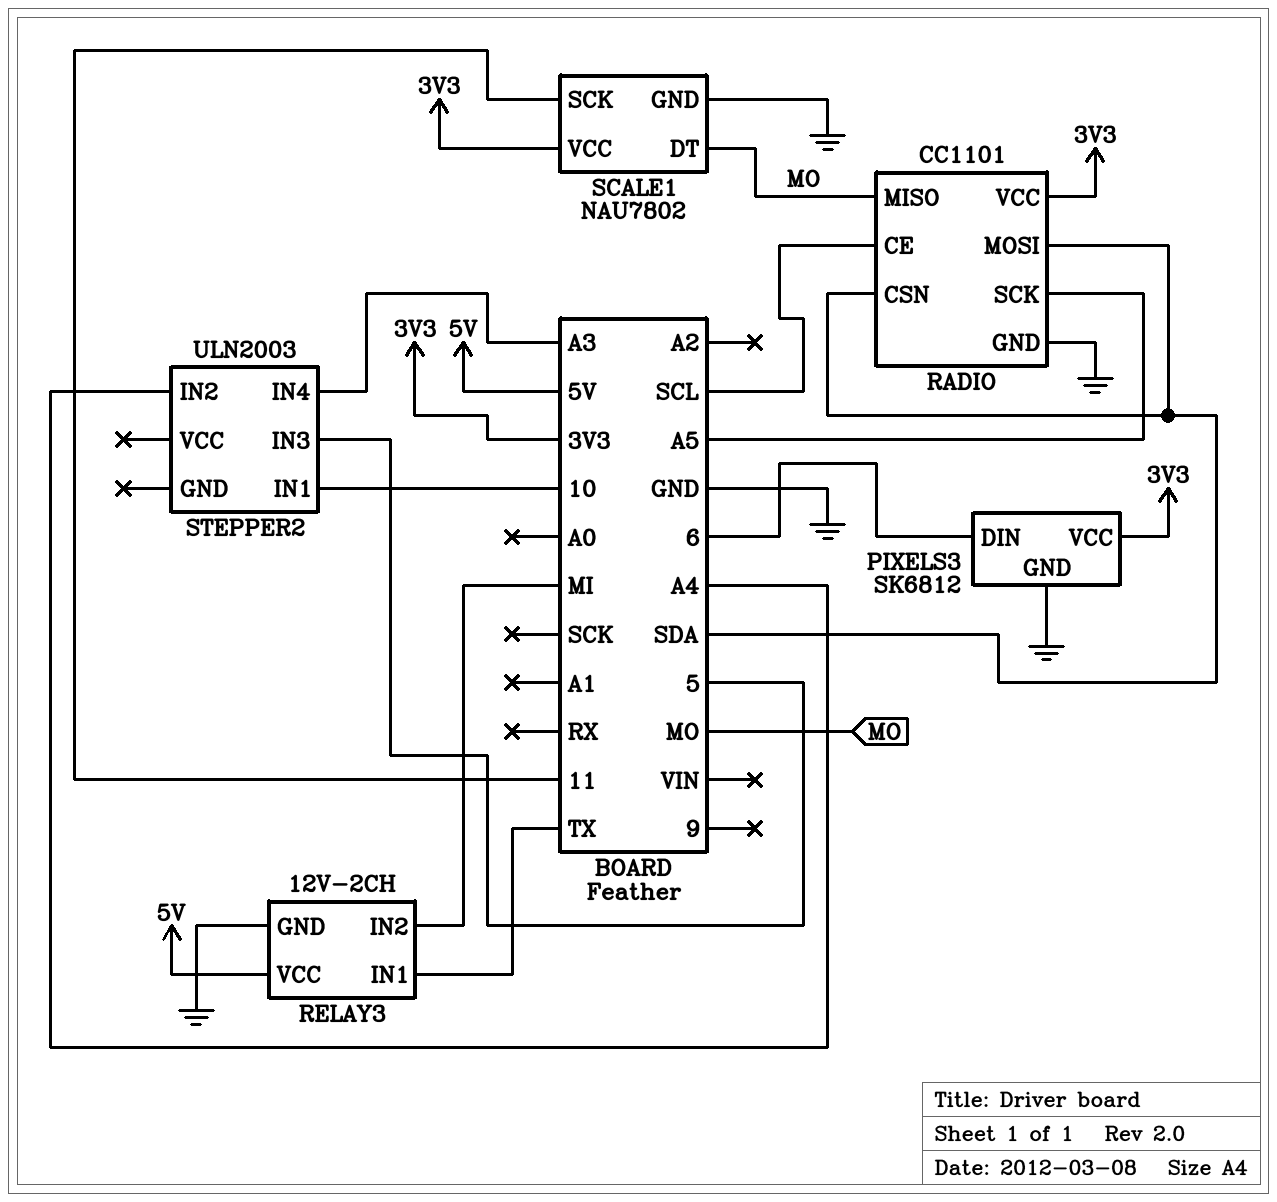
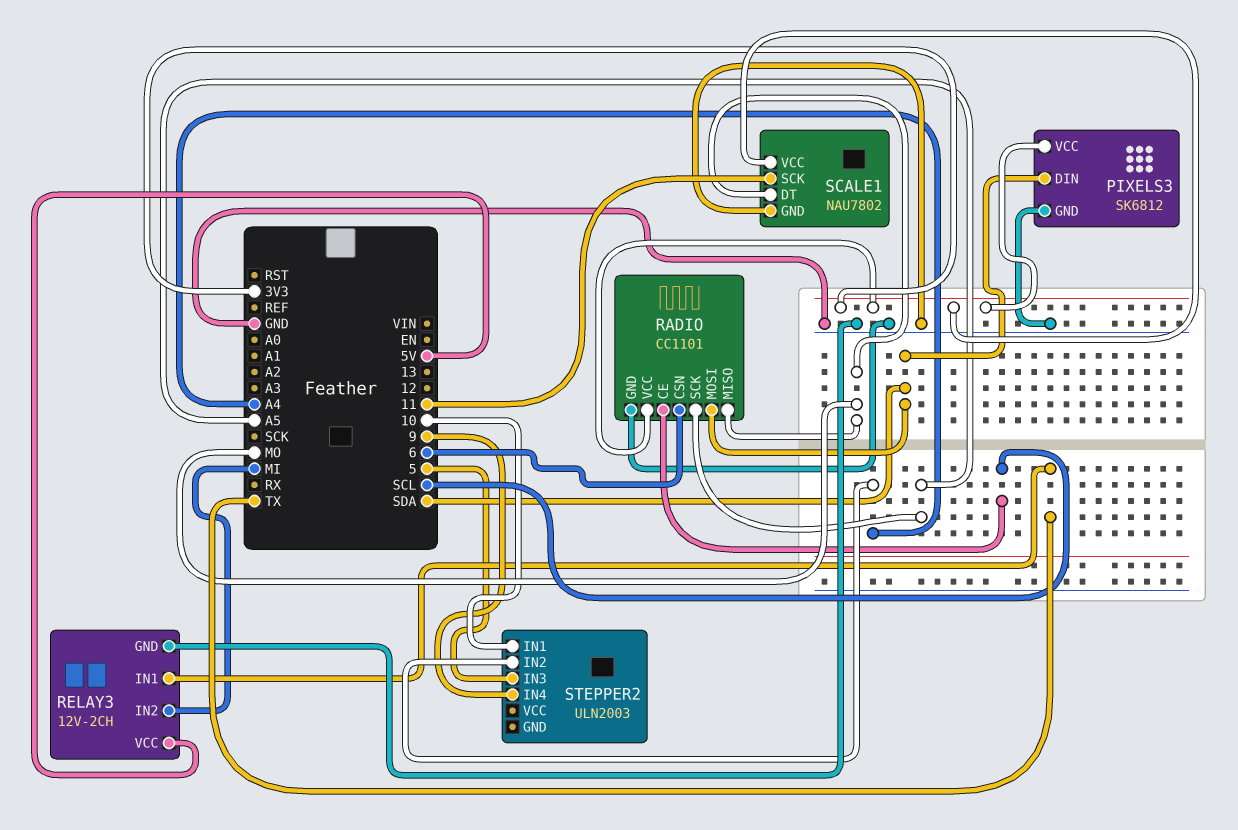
PIXELS3 pin DIN: 6 -> SDA
RADIO pin CSN: SDA -> 6
STEPPER2 pin IN4: A3 -> 9

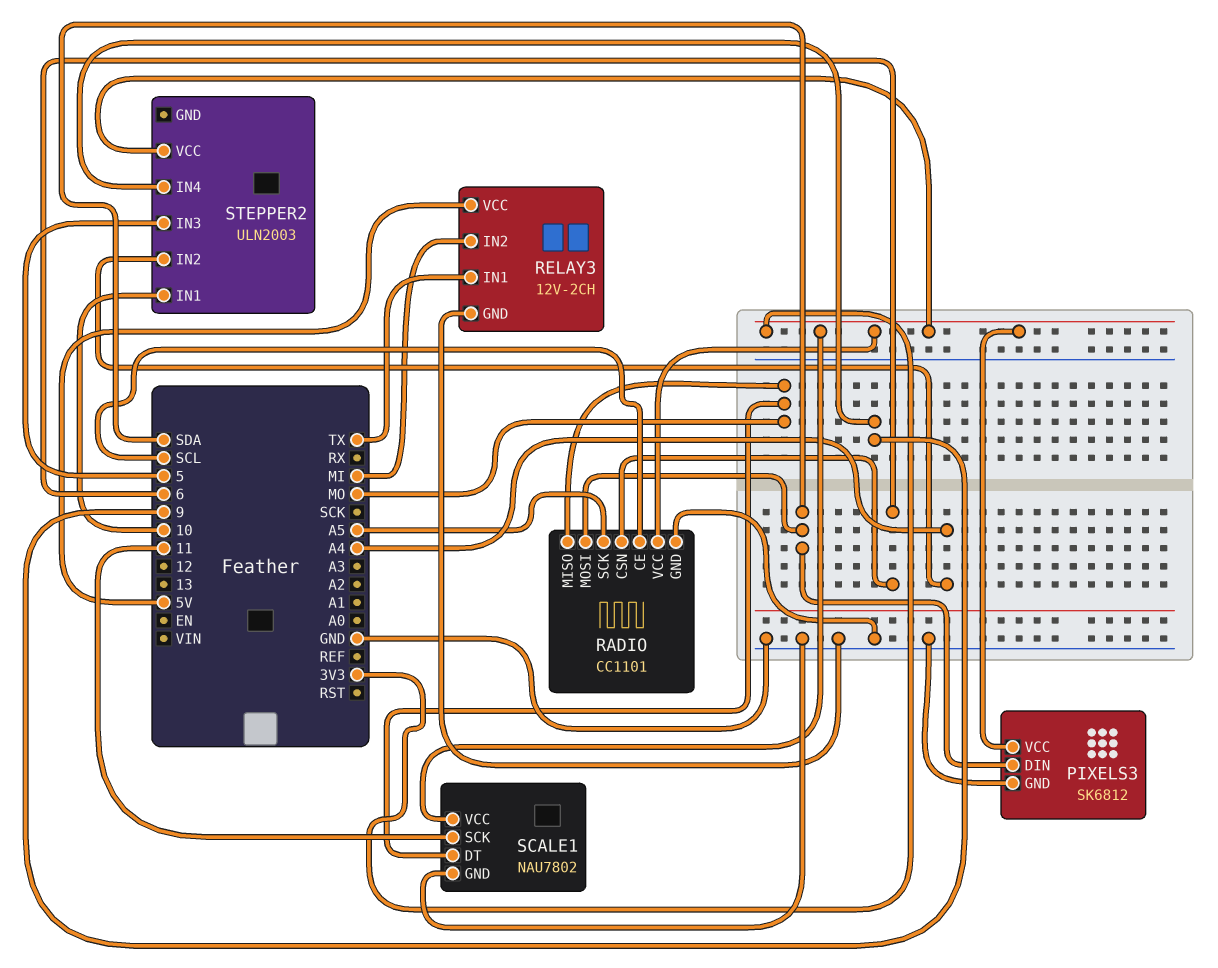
STEPPER2 pin VCC: none -> 3V3

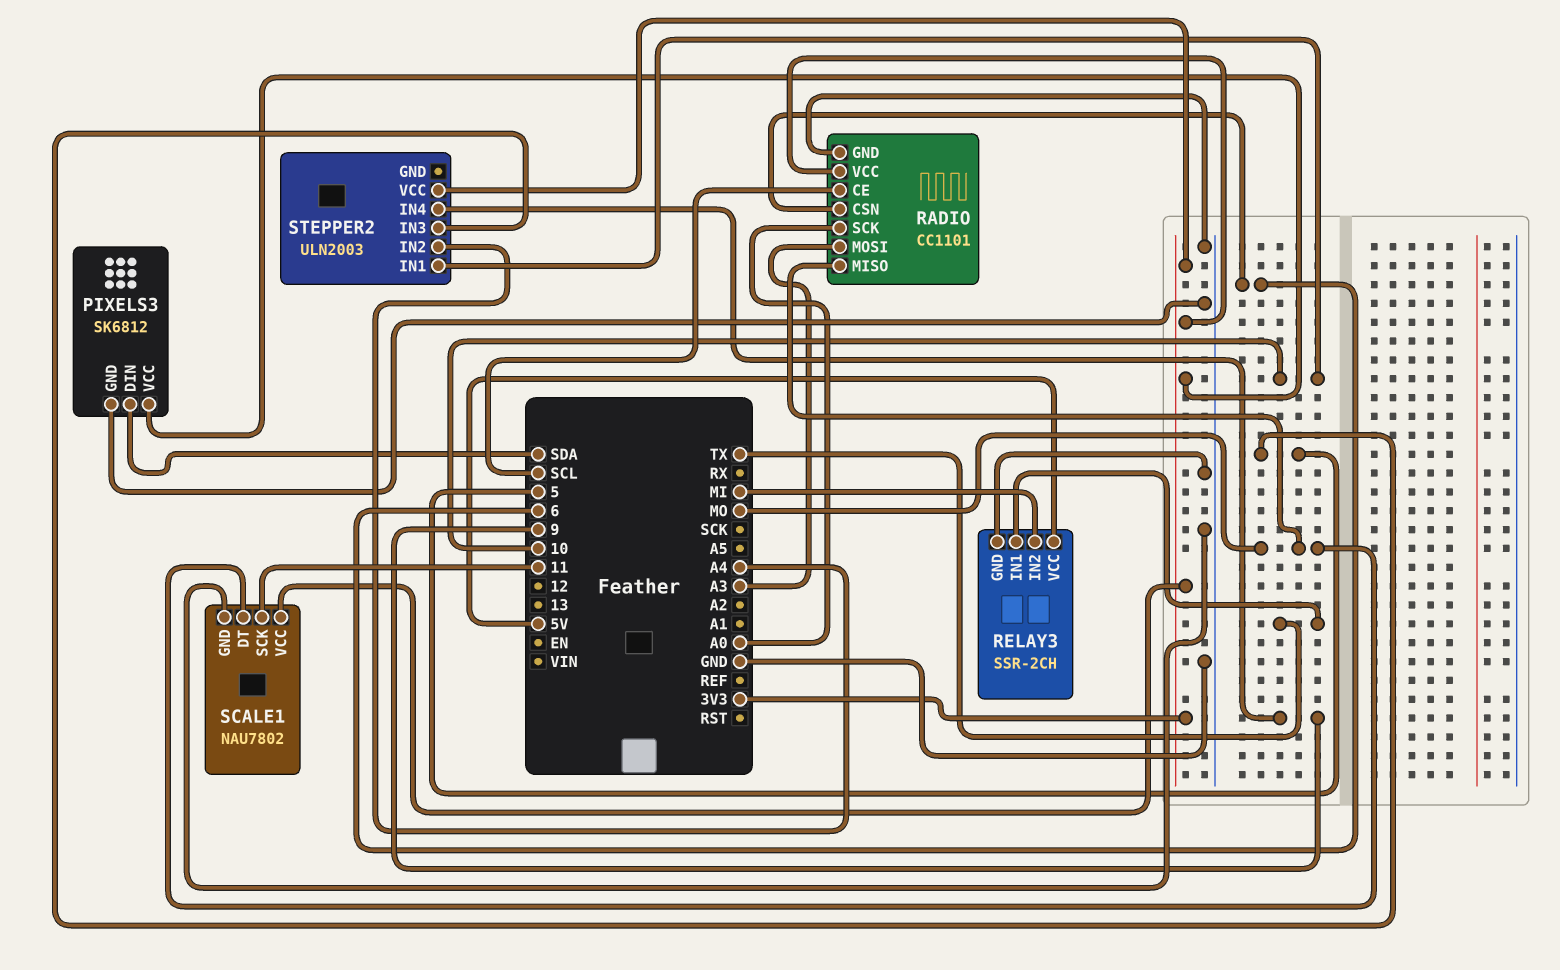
RADIO pin MOSI: SDA -> A3
RADIO pin SCK: A5 -> A0
RELAY3: 12V-2CH -> SSR-2CH

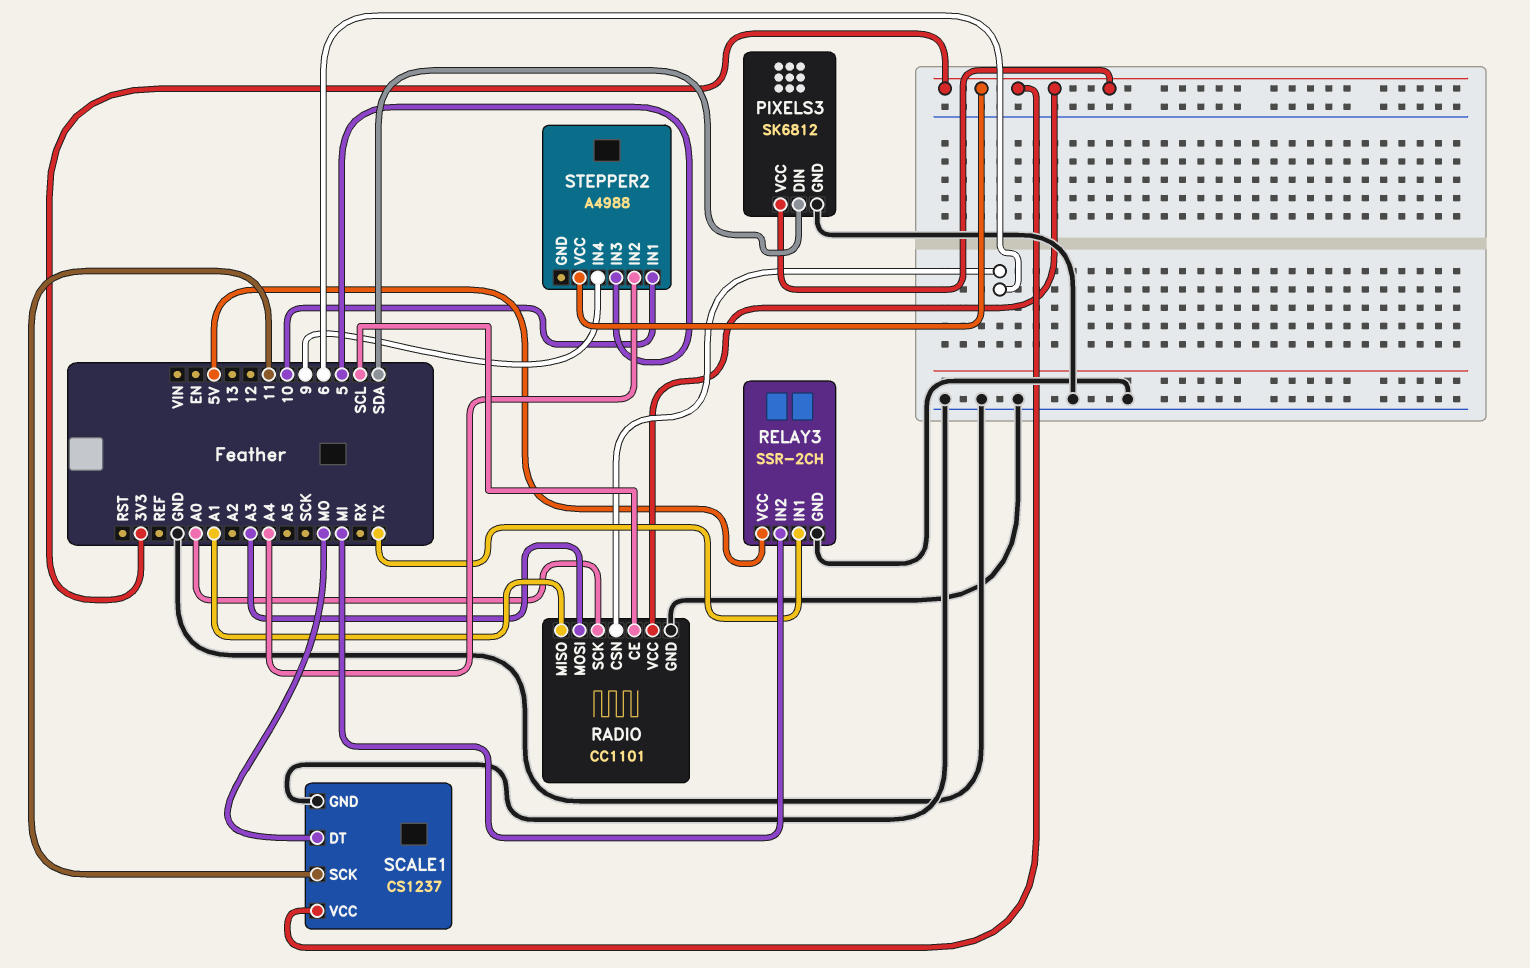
RADIO pin MISO: MO -> A1
SCALE1: NAU7802 -> CS1237
STEPPER2: ULN2003 -> A4988

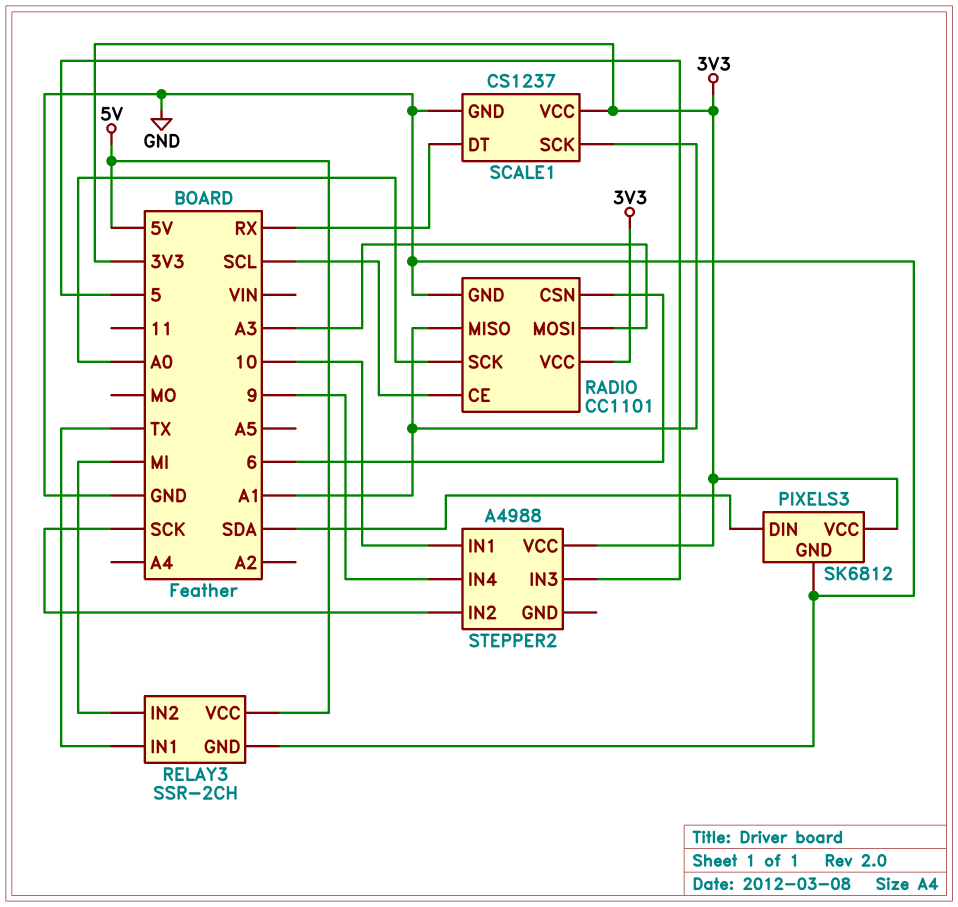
SCALE1 pin DT: MO -> RX
SCALE1 pin SCK: 11 -> A1
STEPPER2 pin IN2: A4 -> SCK

